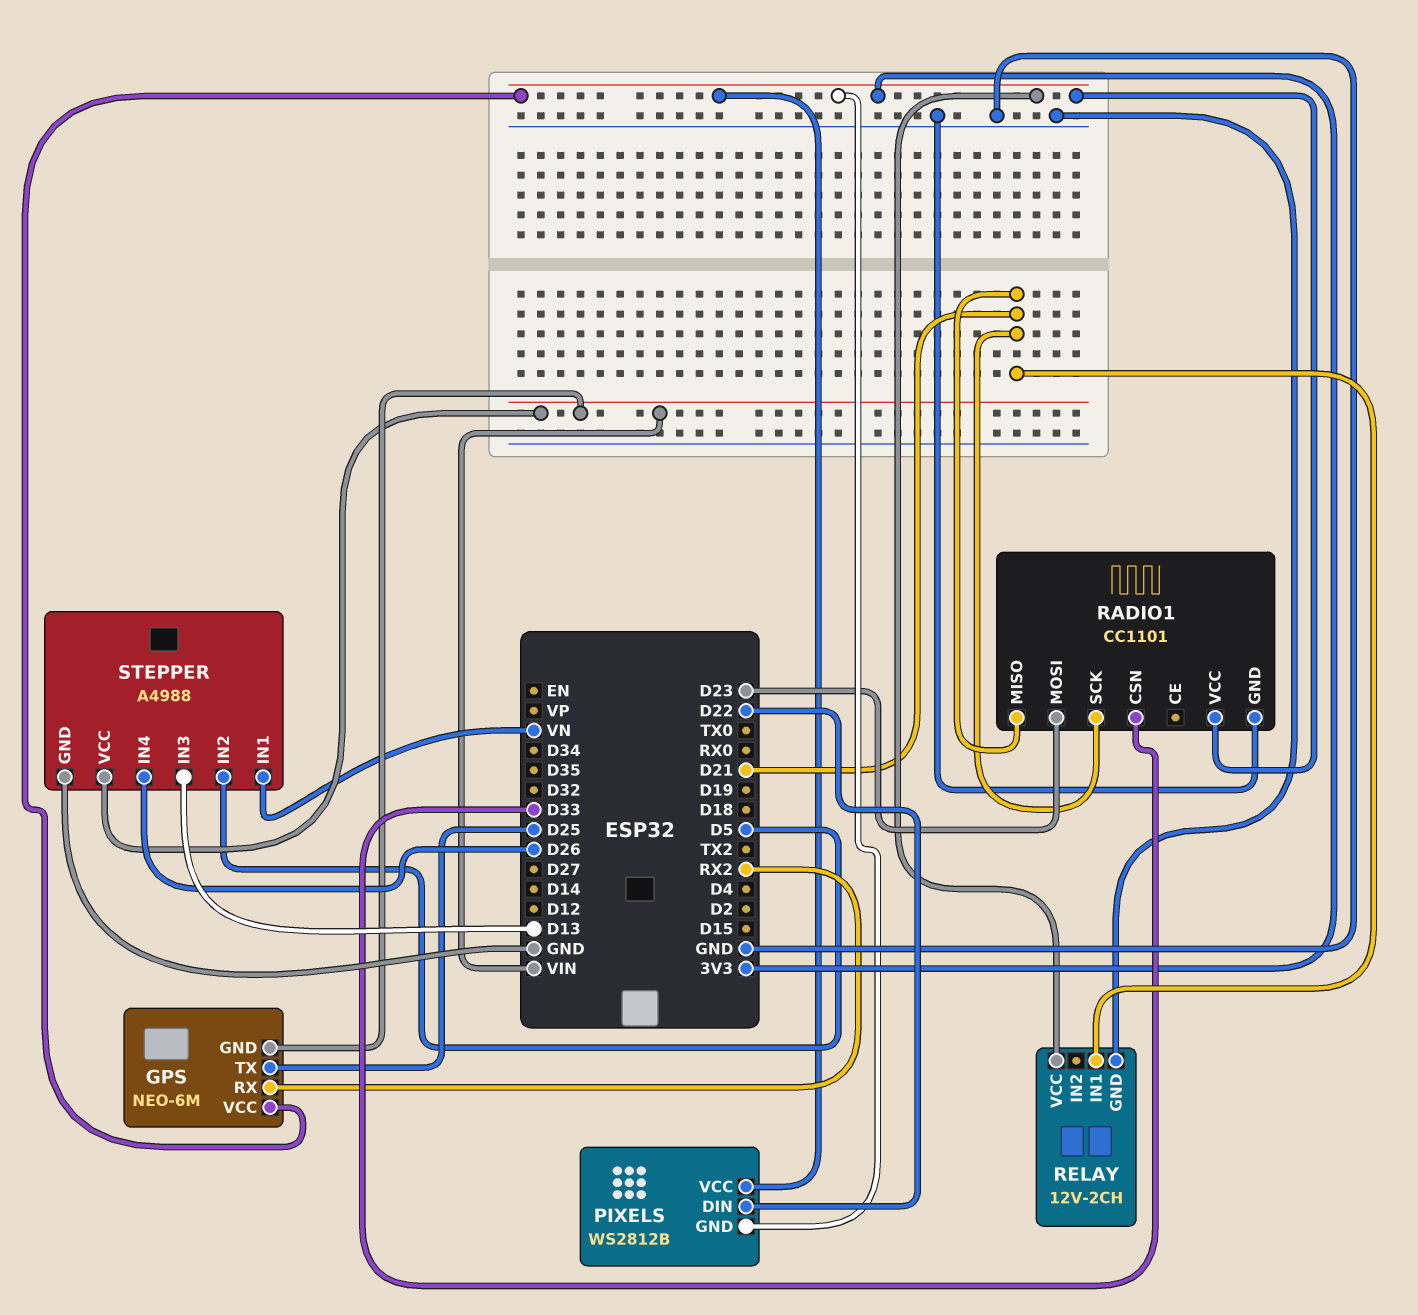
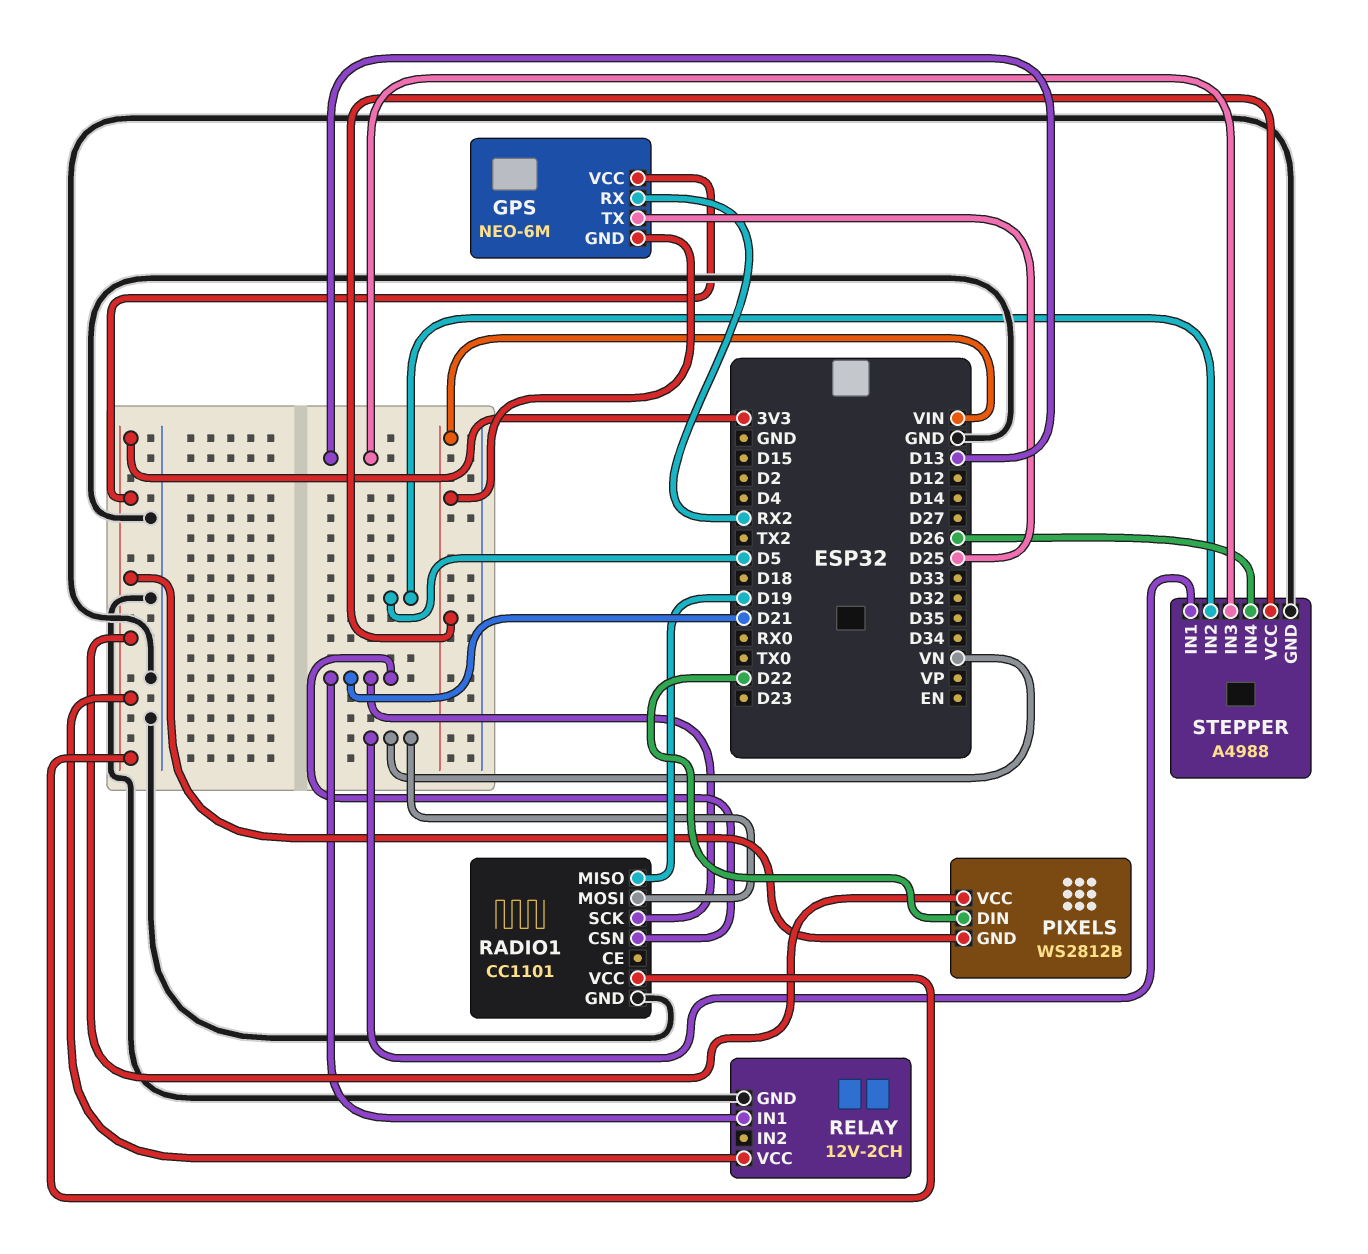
RADIO1 pin CSN: D33 -> D21
RADIO1 pin MISO: D21 -> D19
RADIO1 pin MOSI: D23 -> VN

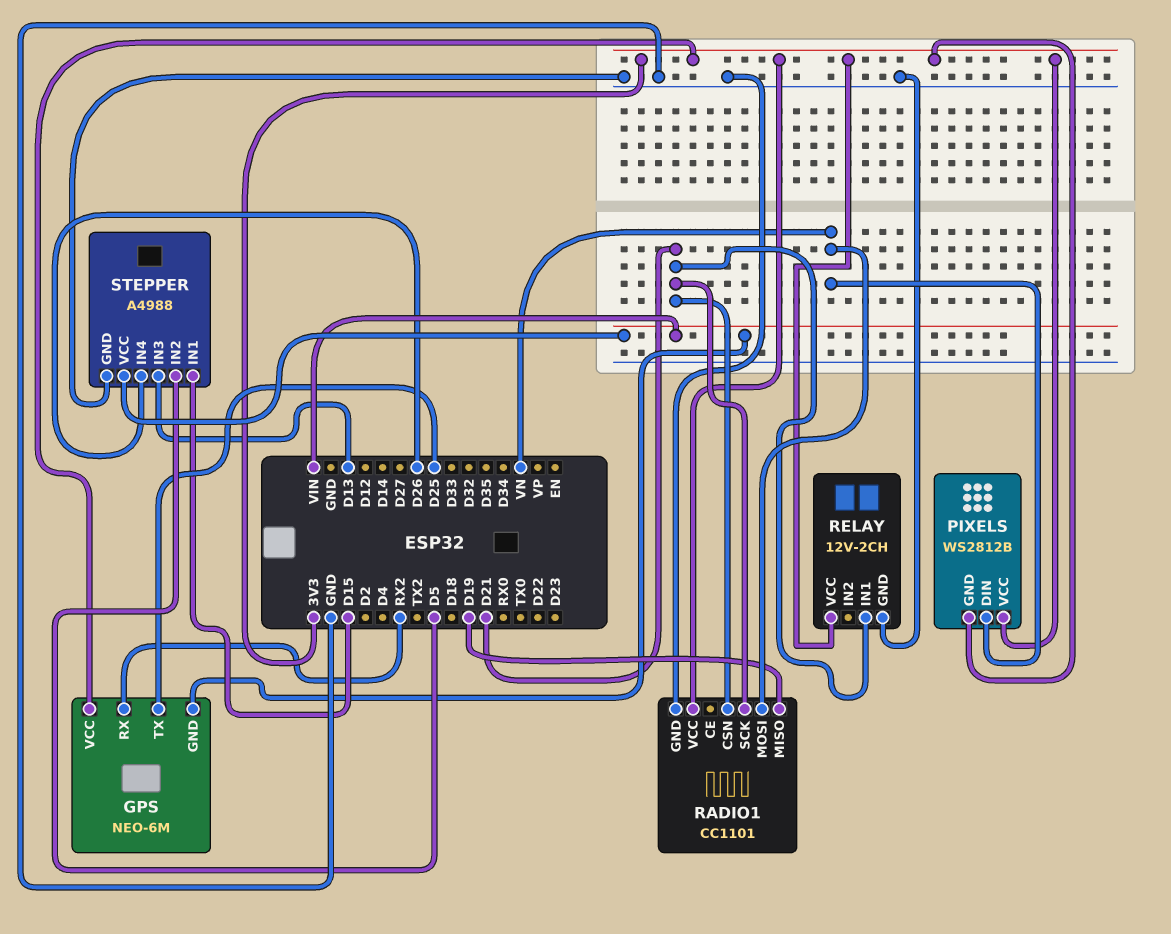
PIXELS pin DIN: D22 -> VN
STEPPER pin IN1: VN -> D15

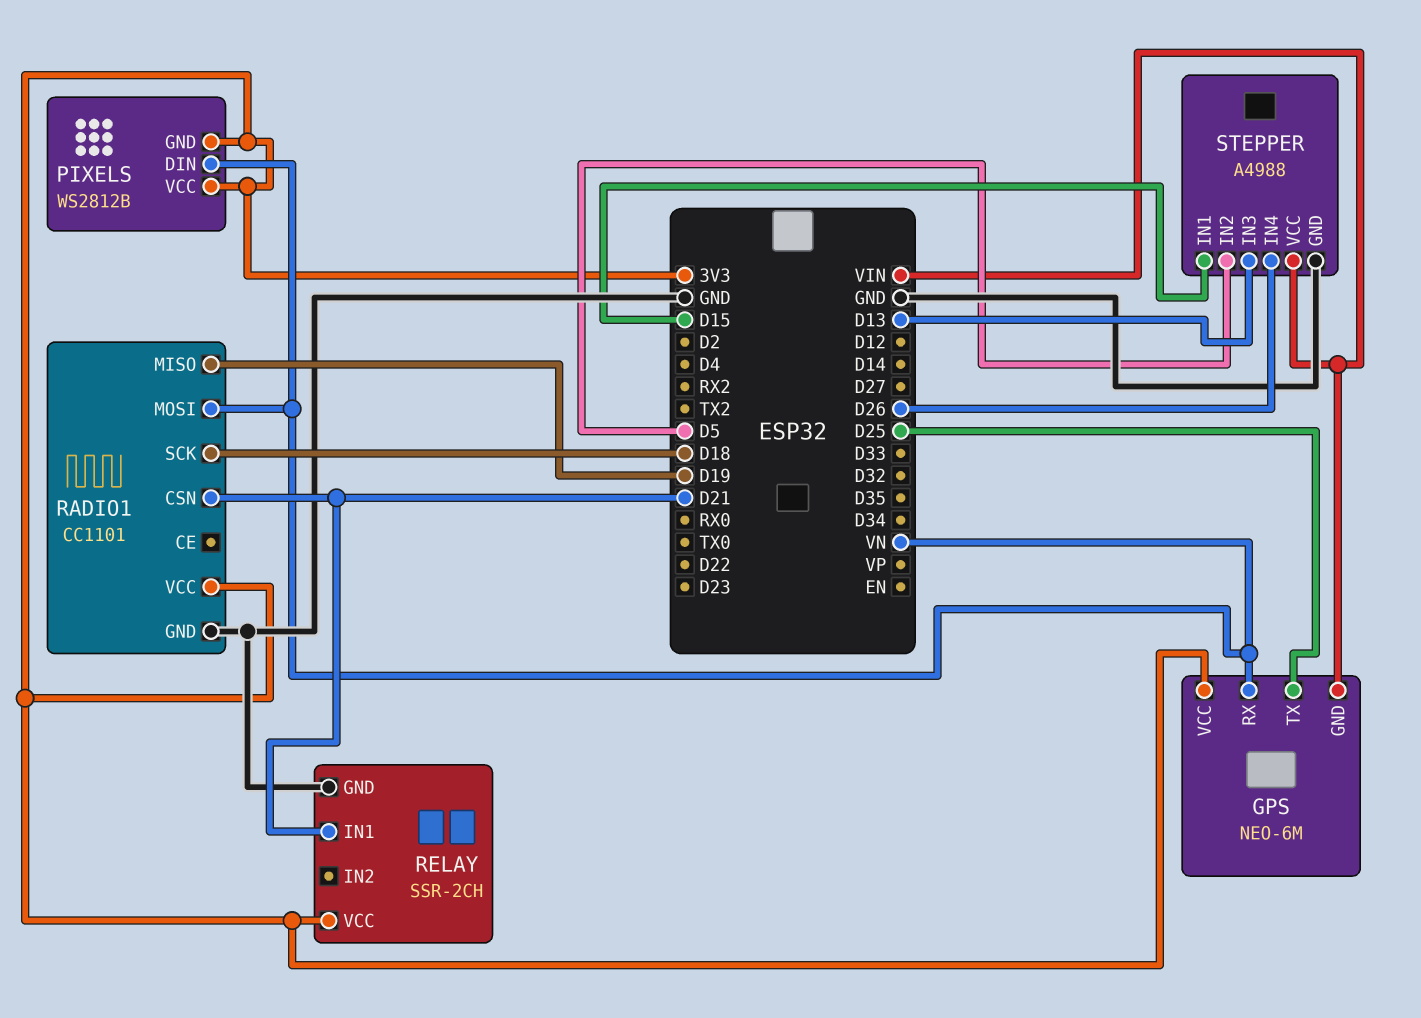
GPS pin RX: RX2 -> VN
RADIO1 pin SCK: D21 -> D18
RELAY: 12V-2CH -> SSR-2CH

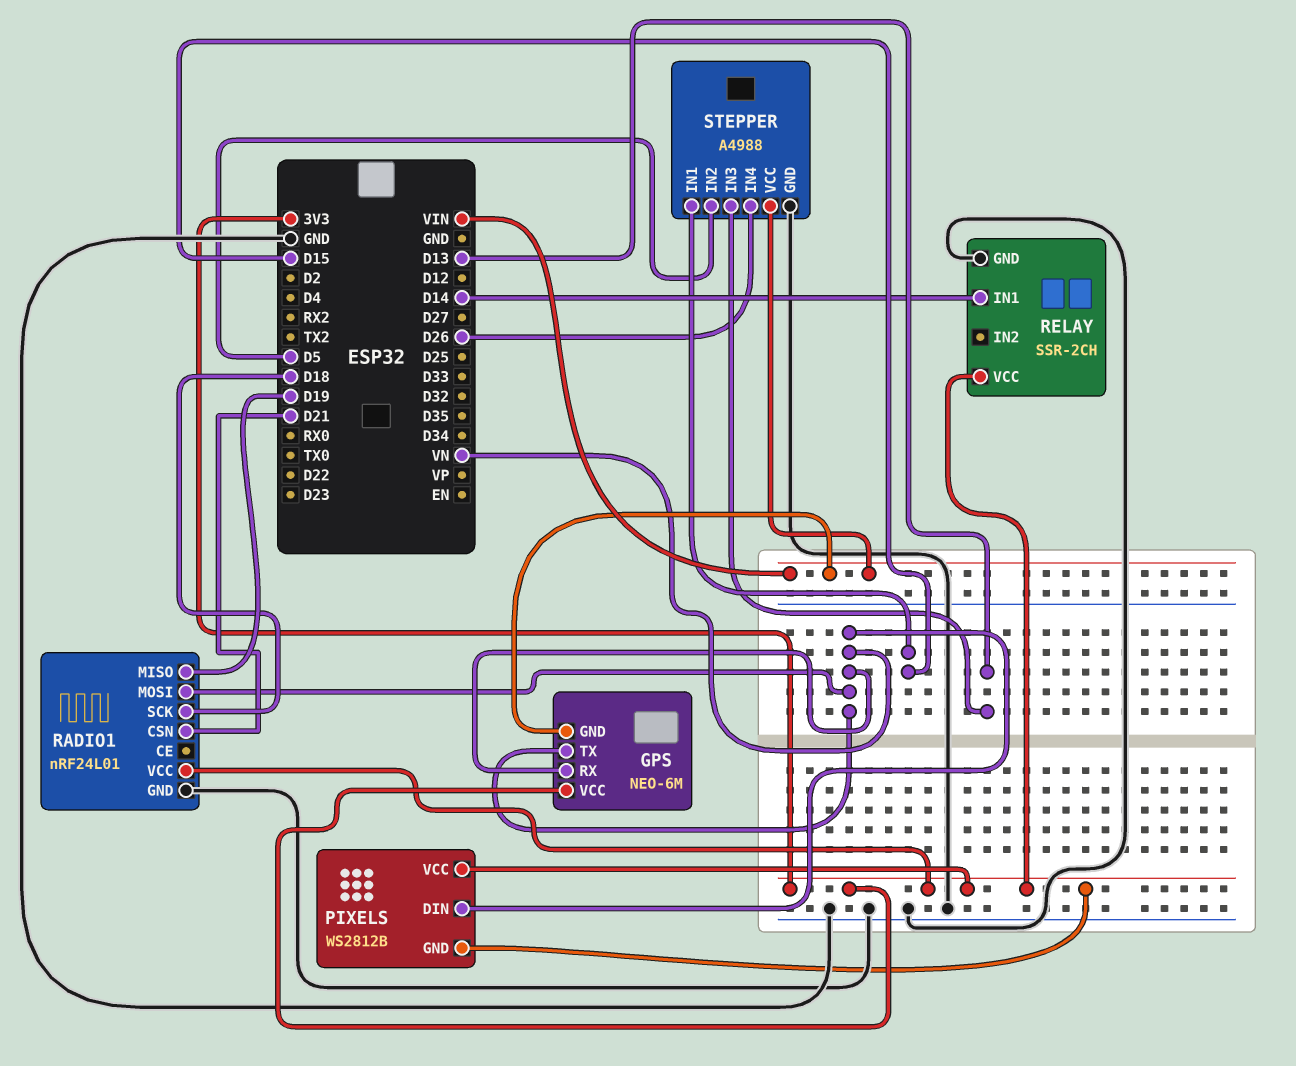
GPS pin TX: D25 -> VN
RADIO1: CC1101 -> nRF24L01
RELAY pin IN1: D21 -> D14

